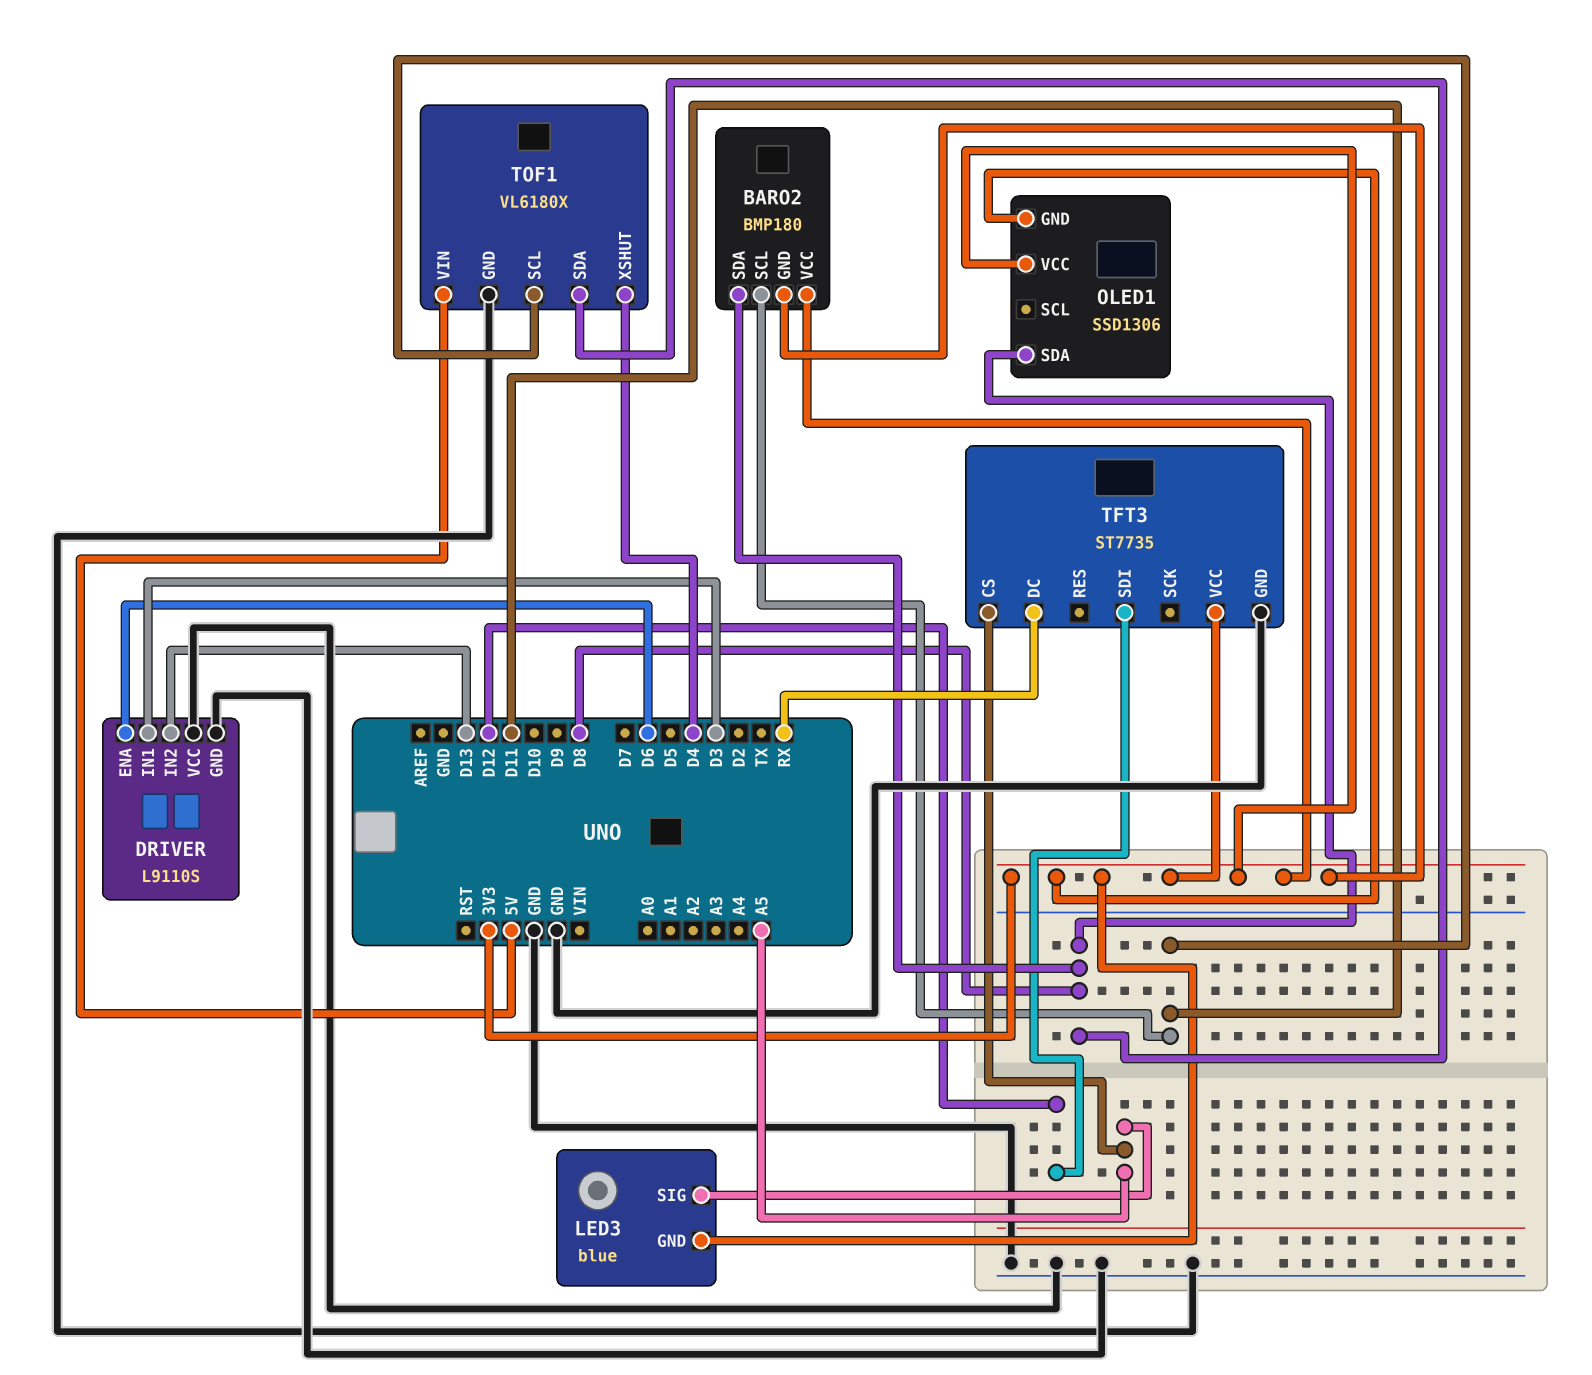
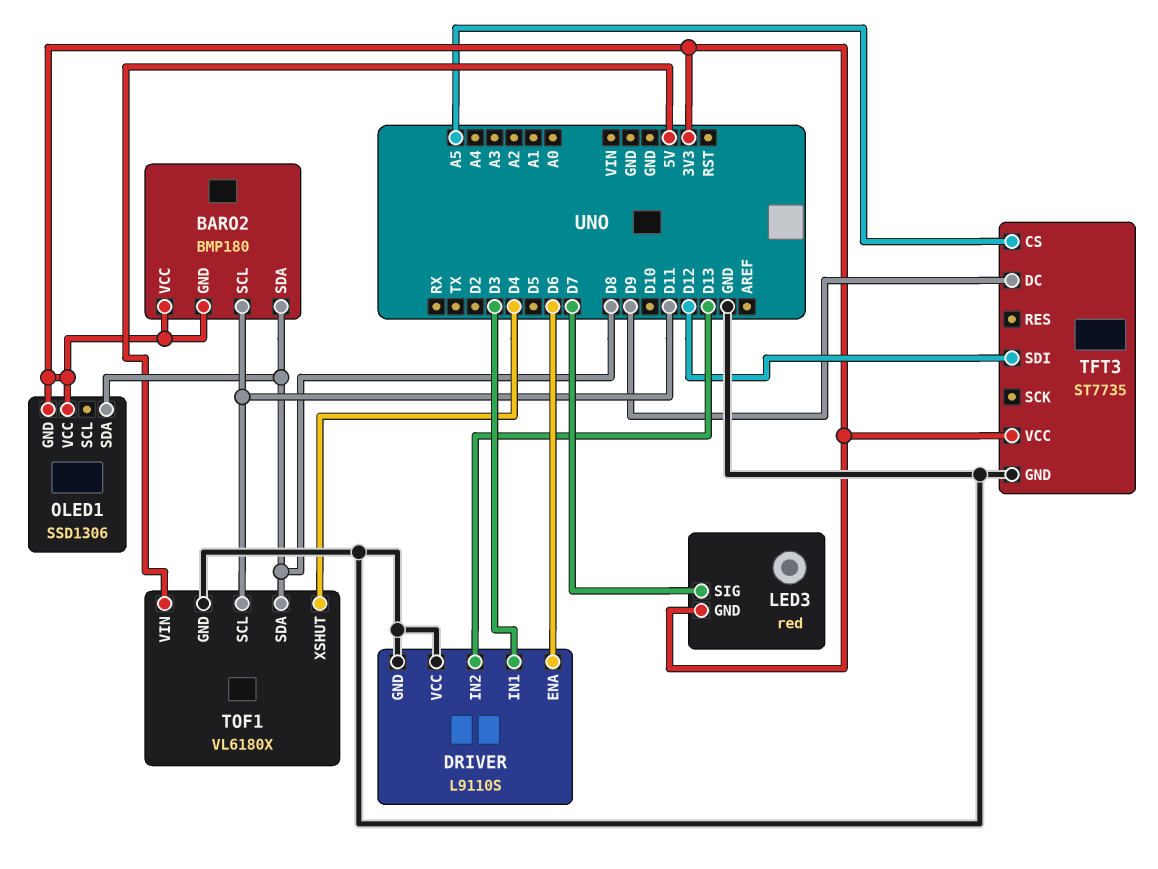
LED3: blue -> red
LED3 pin SIG: A5 -> D7
TFT3 pin DC: RX -> D9

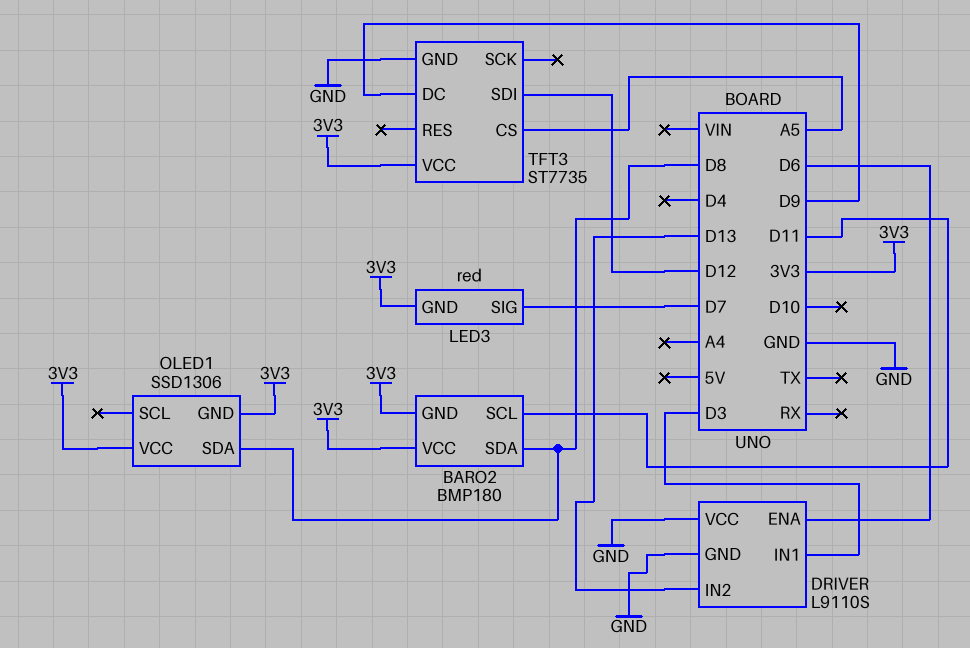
TOF1: VL6180X -> none
TOF1 pin GND: GND -> none
TOF1 pin SCL: D11 -> none
TOF1 pin SDA: D8 -> none
TOF1 pin VIN: 5V -> none
TOF1 pin XSHUT: D4 -> none

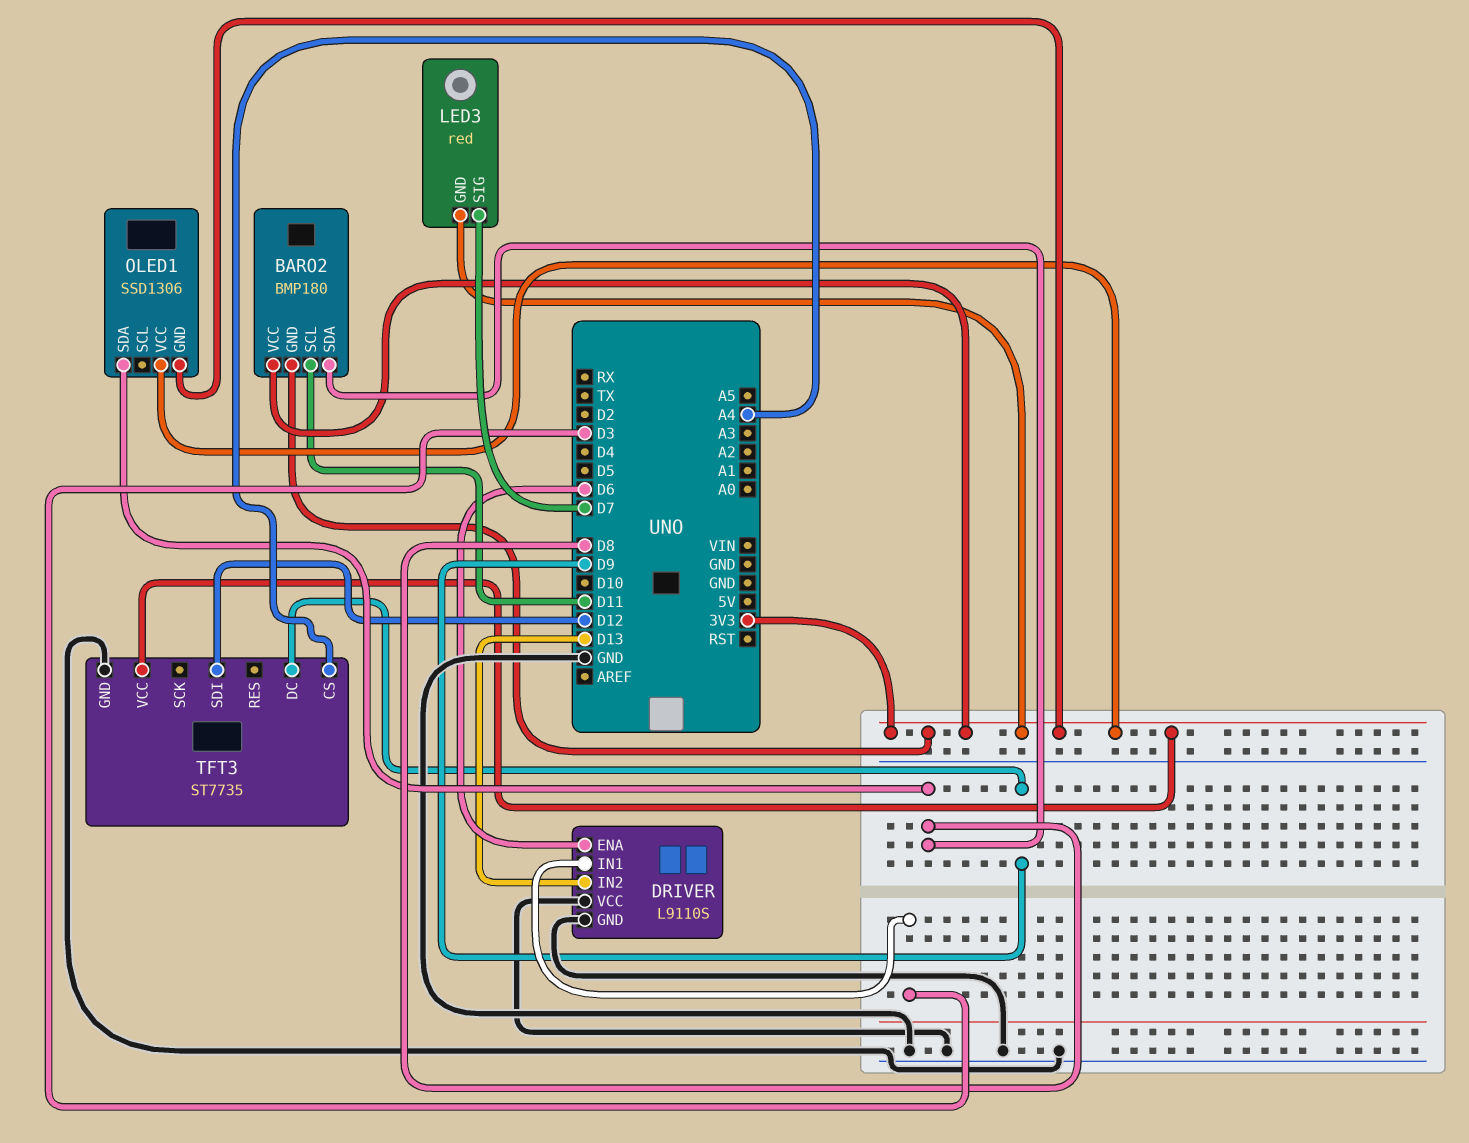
TFT3 pin CS: A5 -> A4

